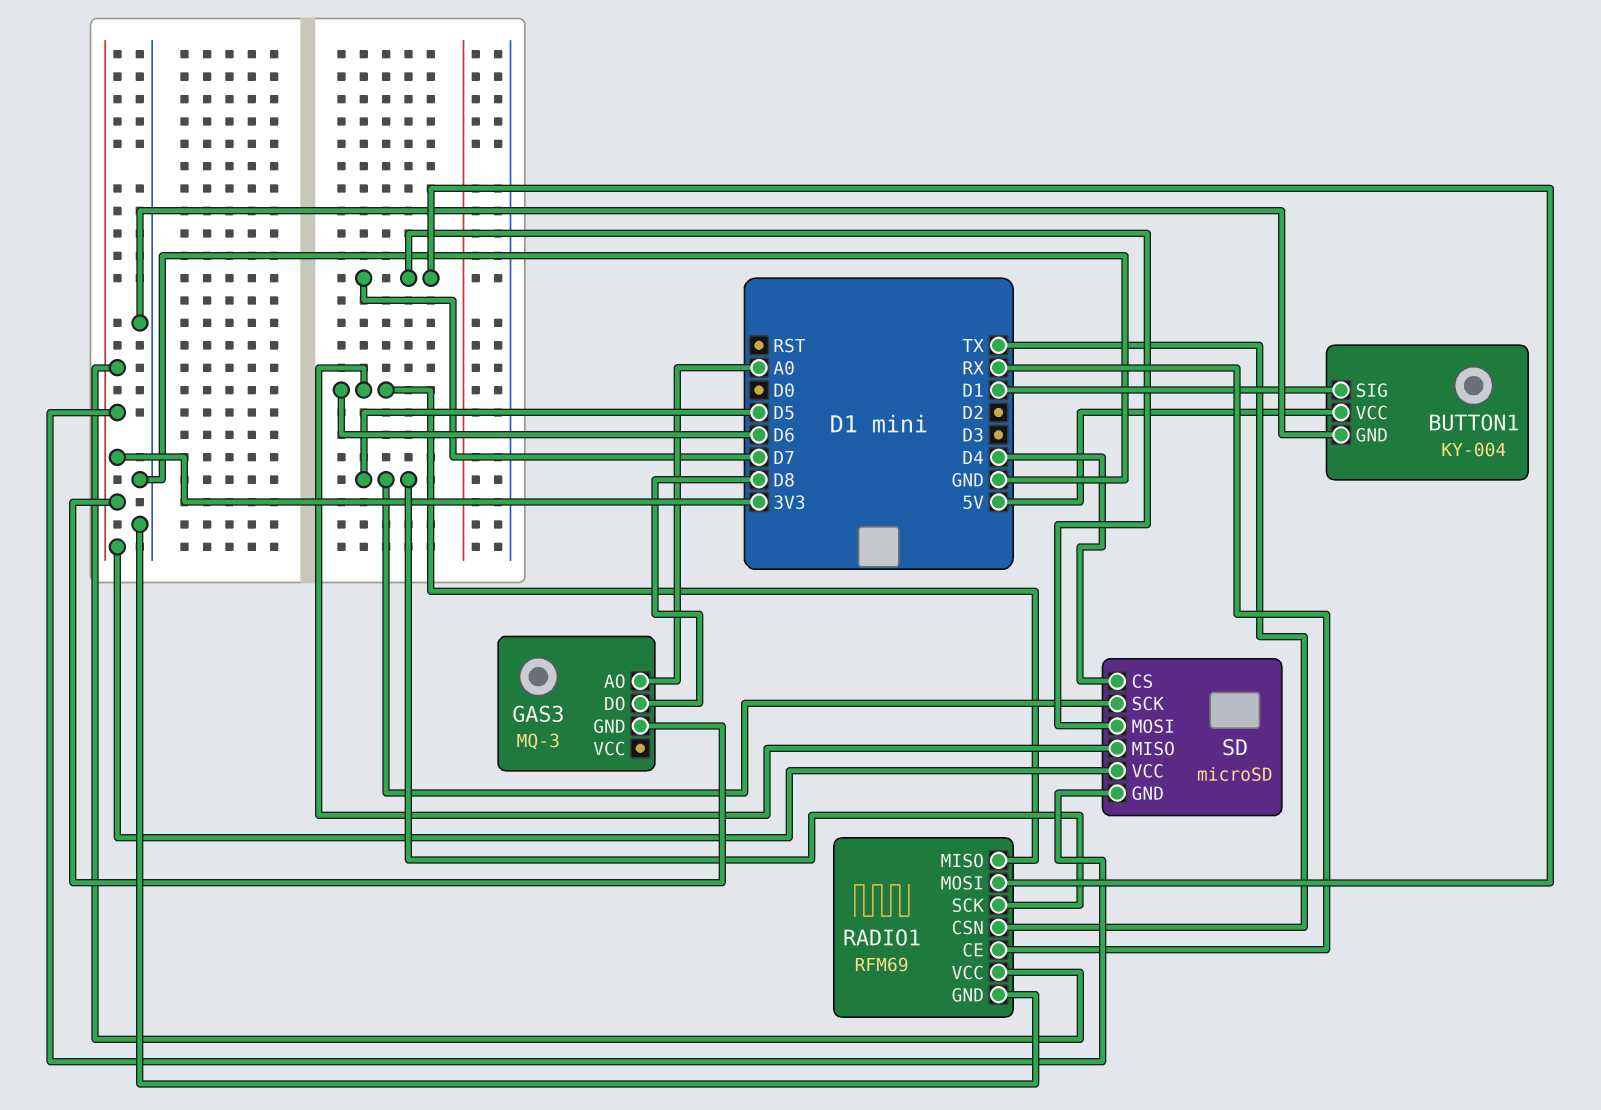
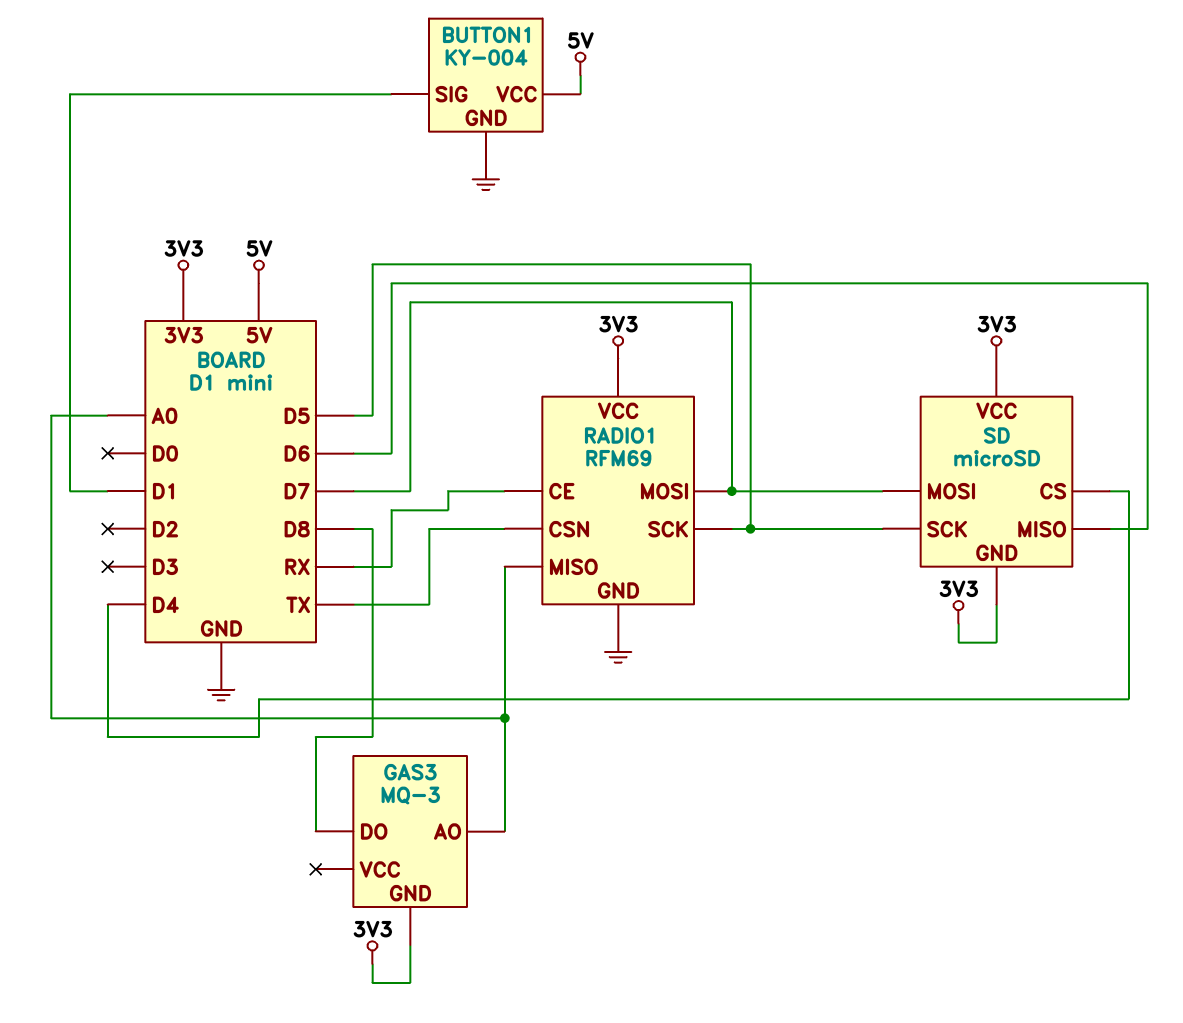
RADIO1 pin MISO: D6 -> A0

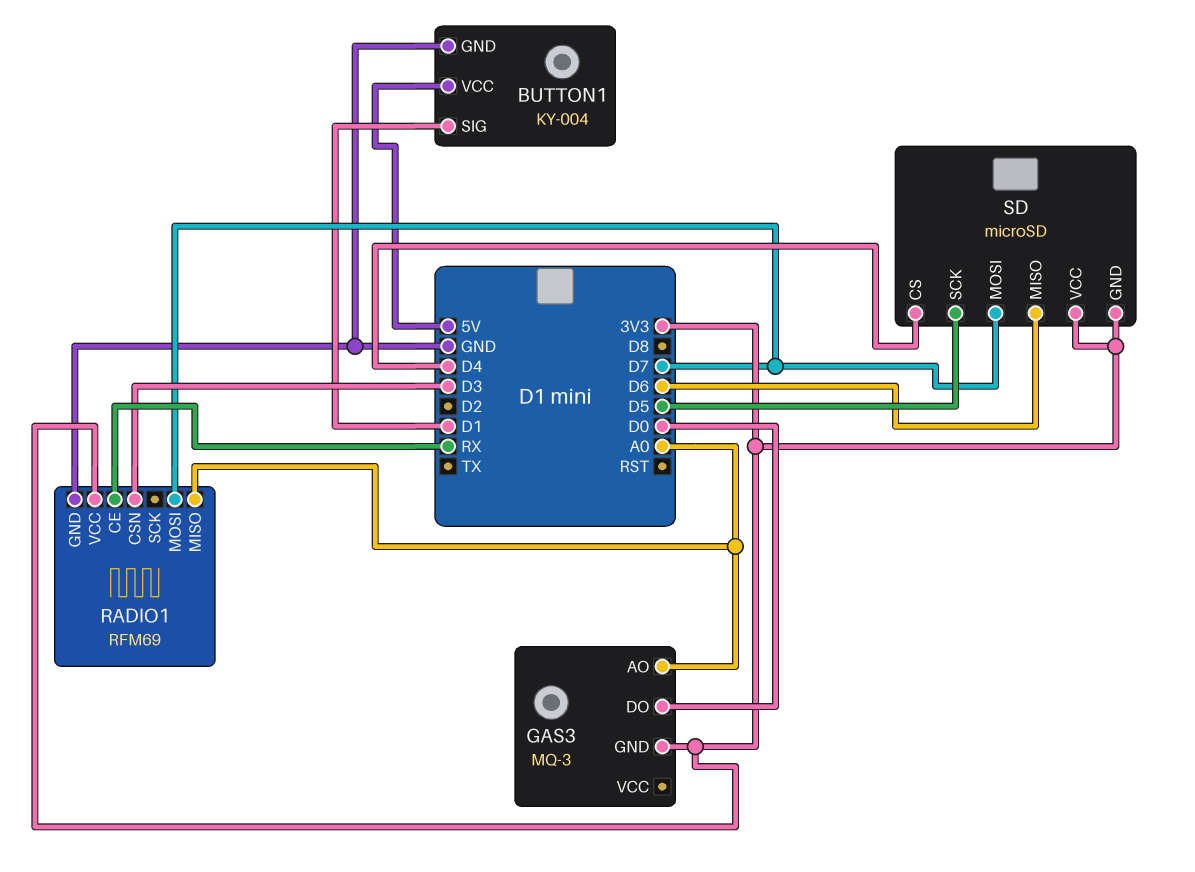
GAS3 pin DO: D8 -> D0
RADIO1 pin CSN: TX -> D3
RADIO1 pin SCK: D5 -> none

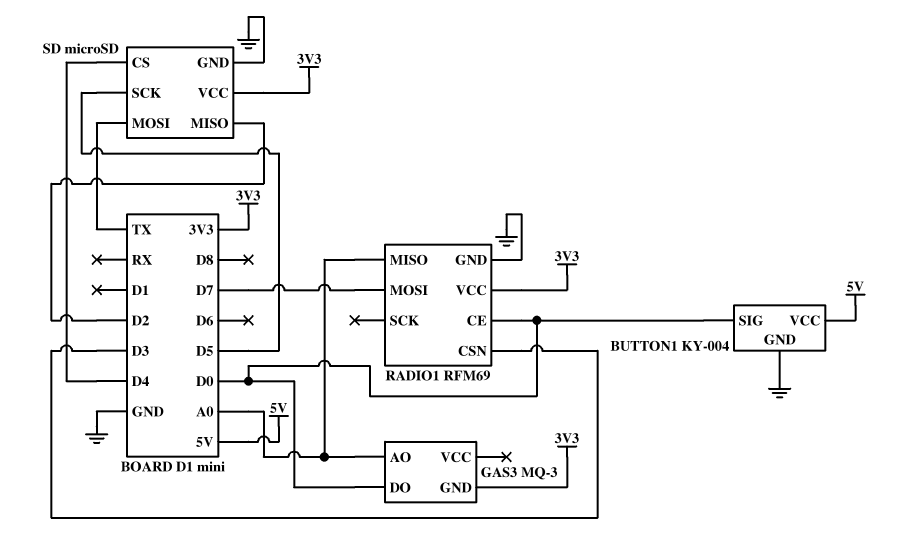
BUTTON1 pin SIG: D1 -> D0
RADIO1 pin CE: RX -> D0
SD pin GND: 3V3 -> GND
SD pin MISO: D6 -> D2
SD pin MOSI: D7 -> TX

